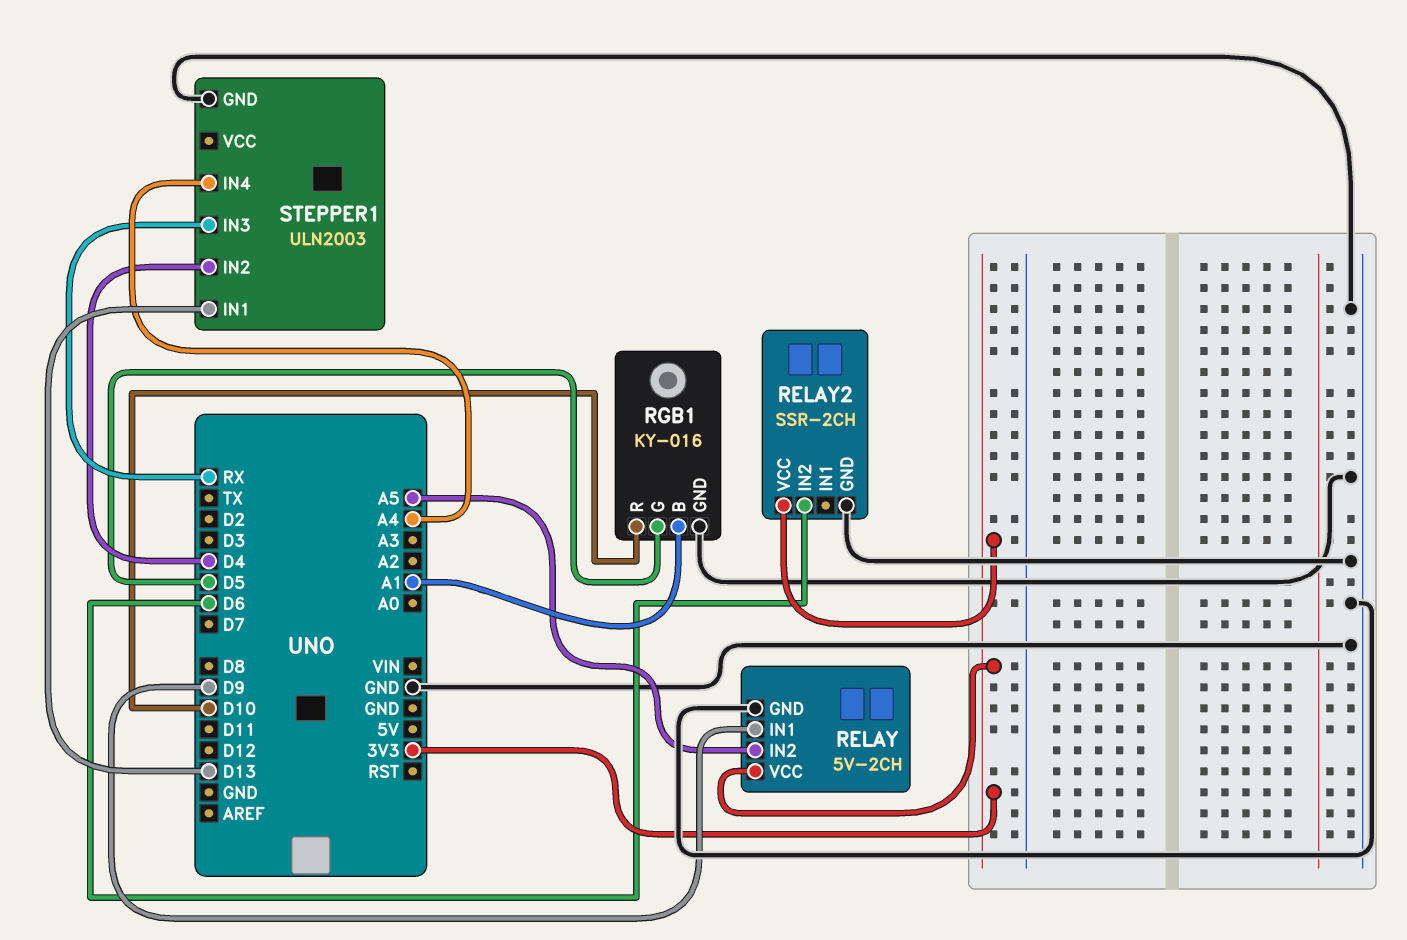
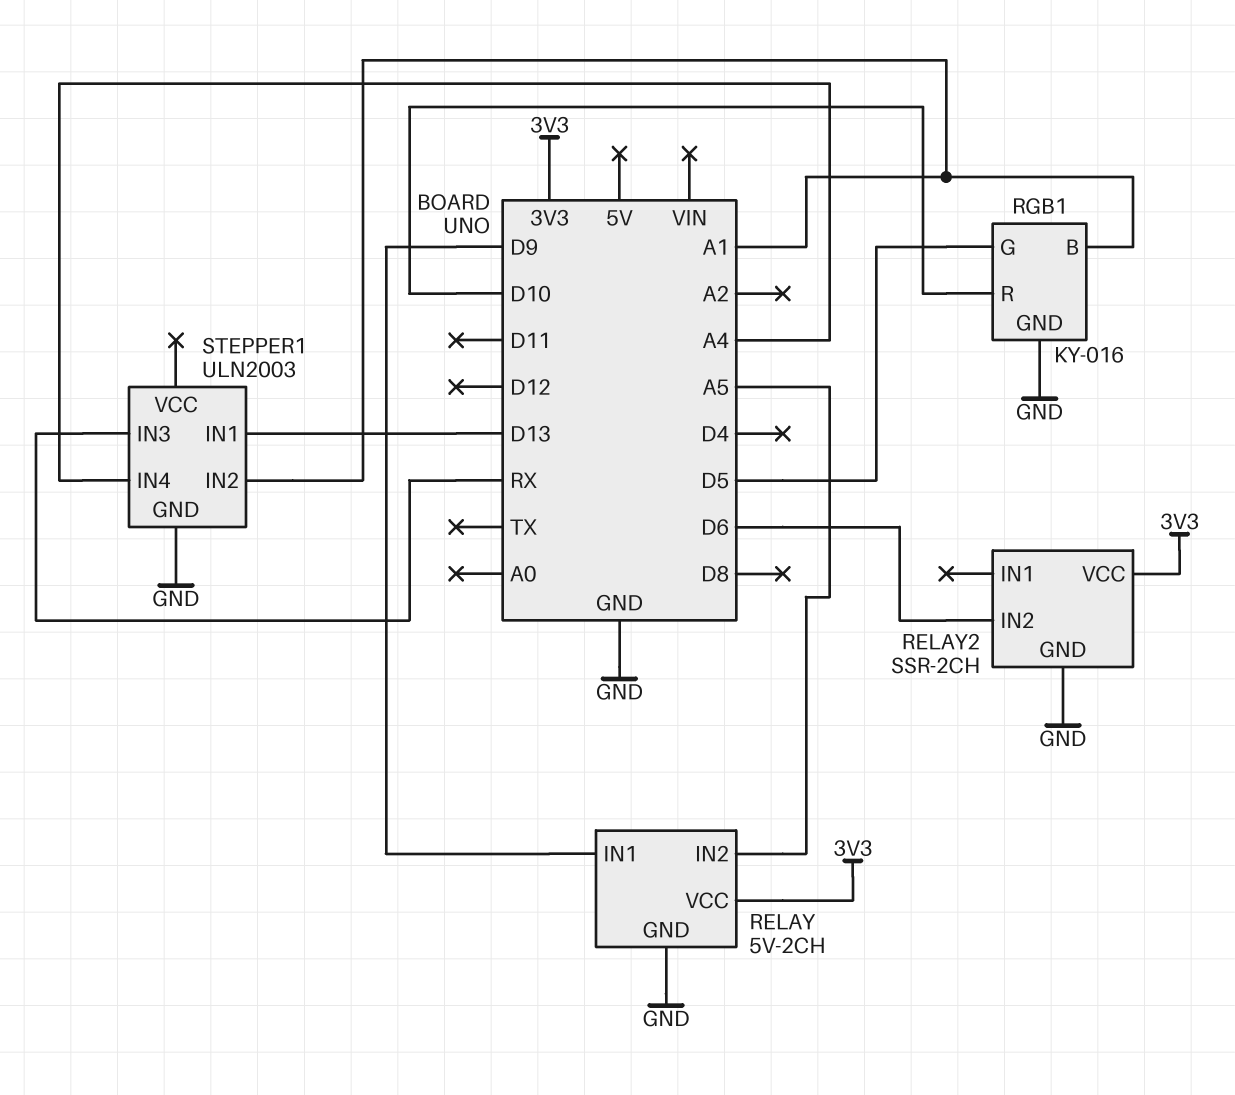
STEPPER1 pin IN2: D4 -> A1

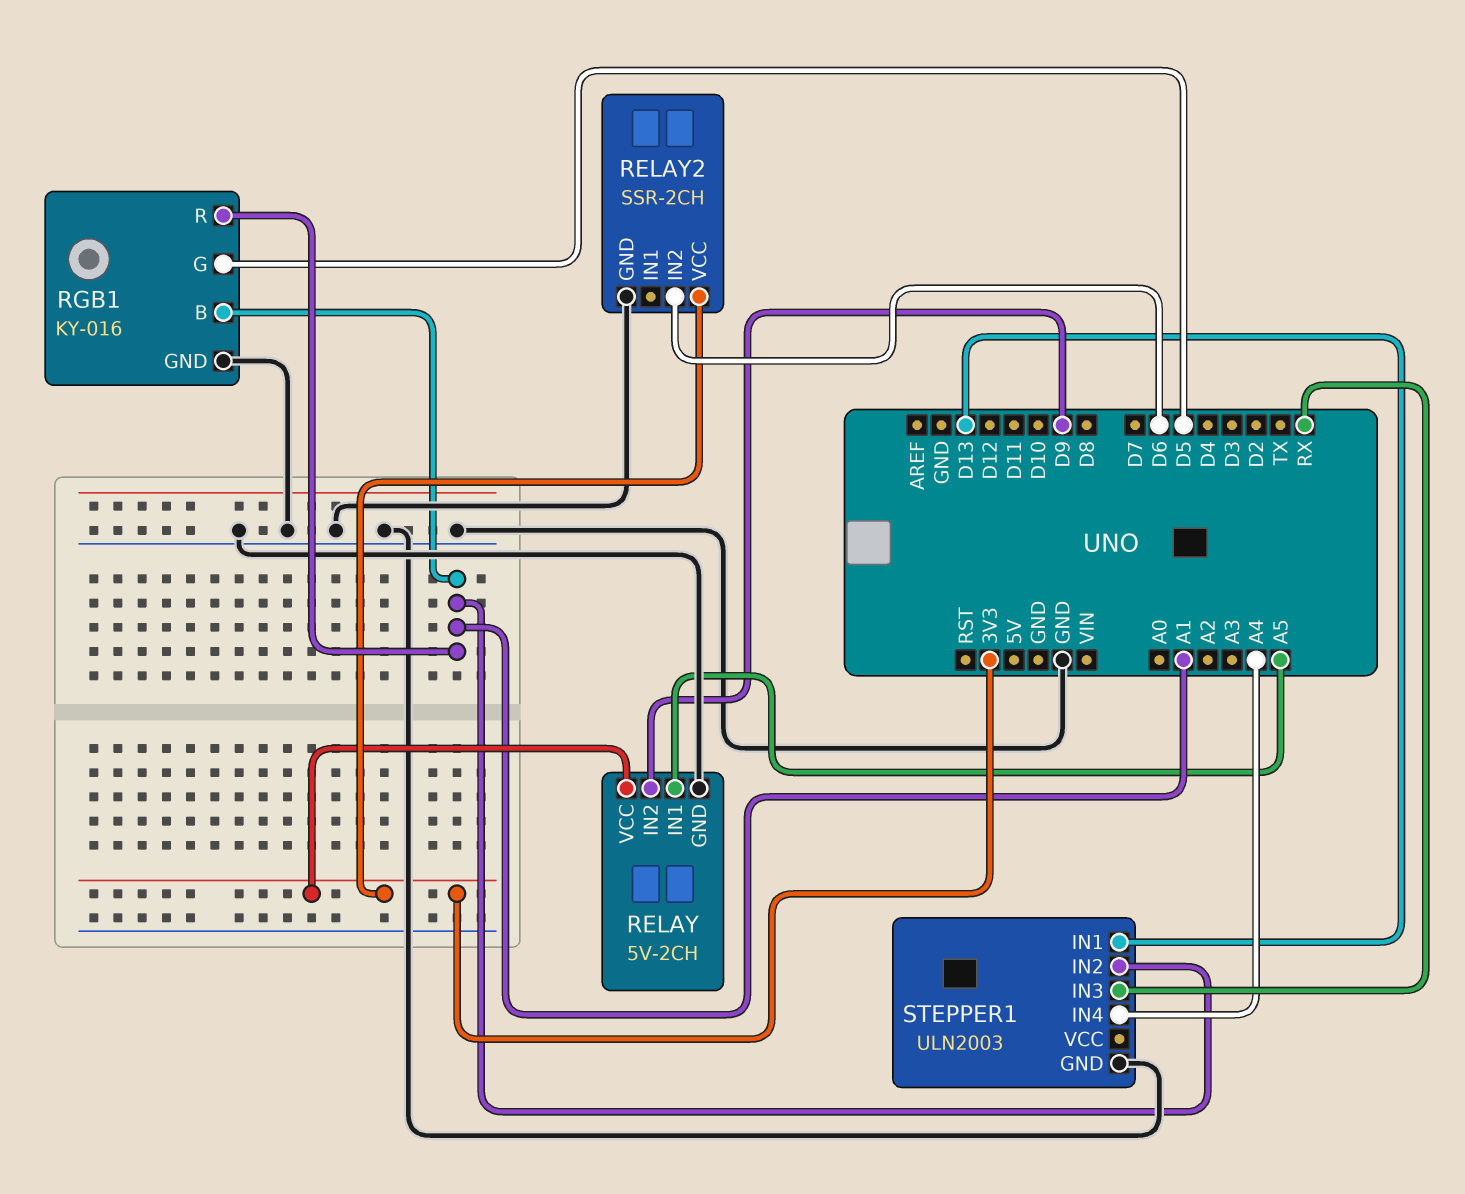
RELAY pin IN1: D9 -> A5
RELAY pin IN2: A5 -> D9
RGB1 pin R: D10 -> A1

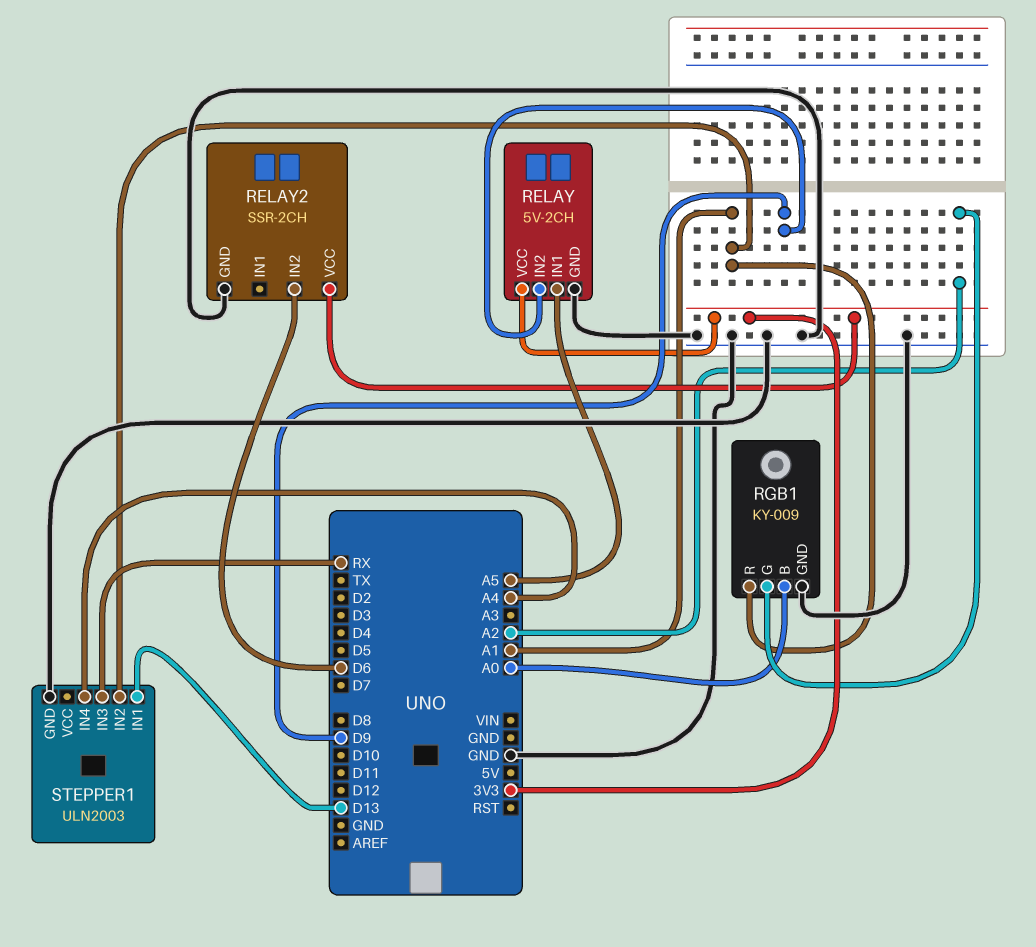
RGB1: KY-016 -> KY-009
RGB1 pin B: A1 -> A0
RGB1 pin G: D5 -> A2

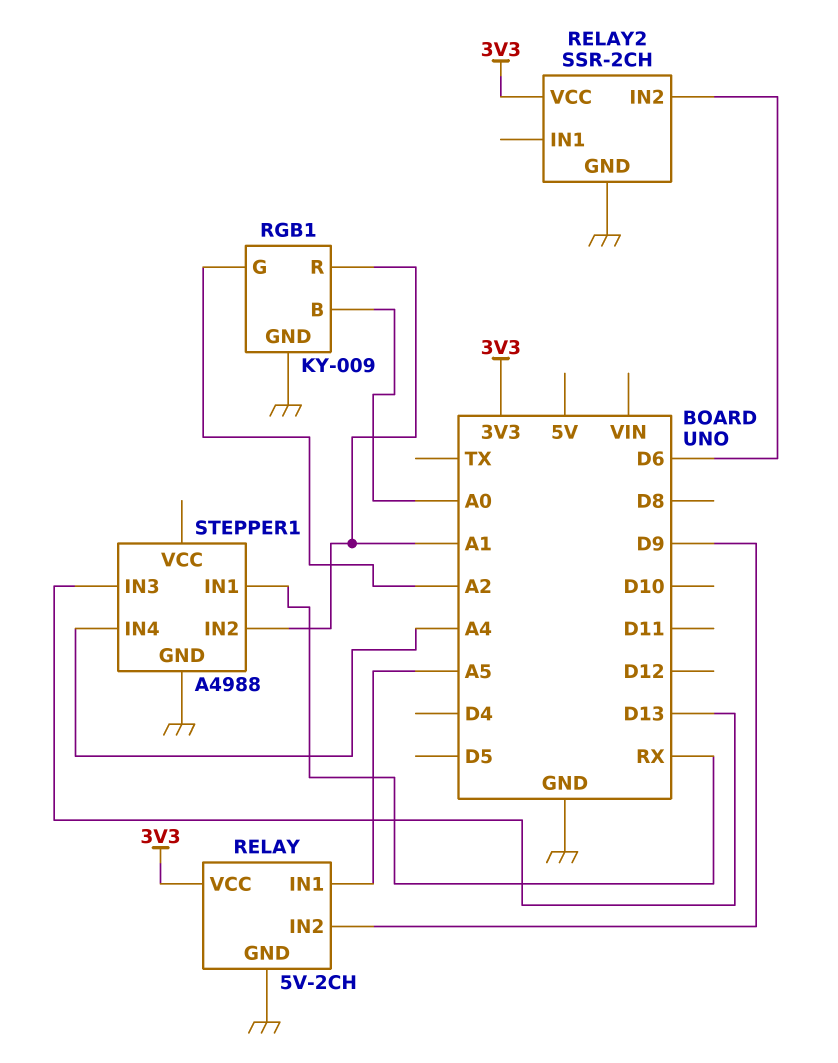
STEPPER1: ULN2003 -> A4988
STEPPER1 pin IN1: D13 -> RX
STEPPER1 pin IN3: RX -> D13

